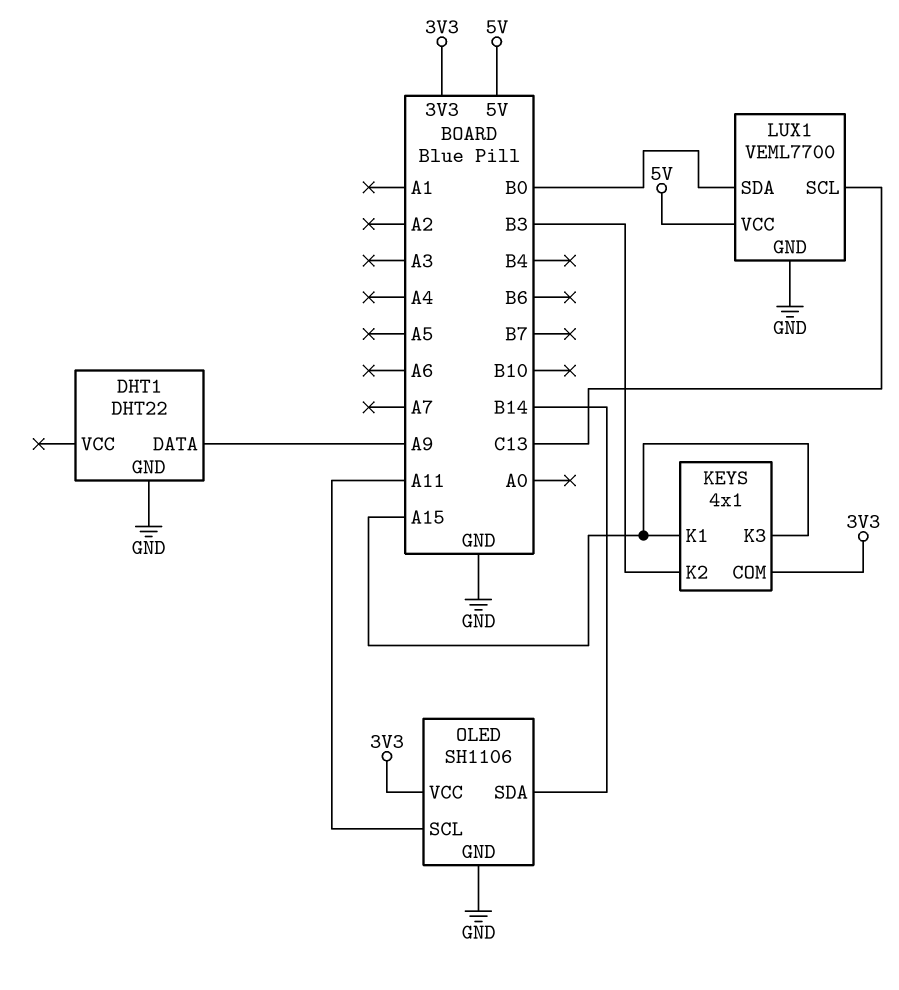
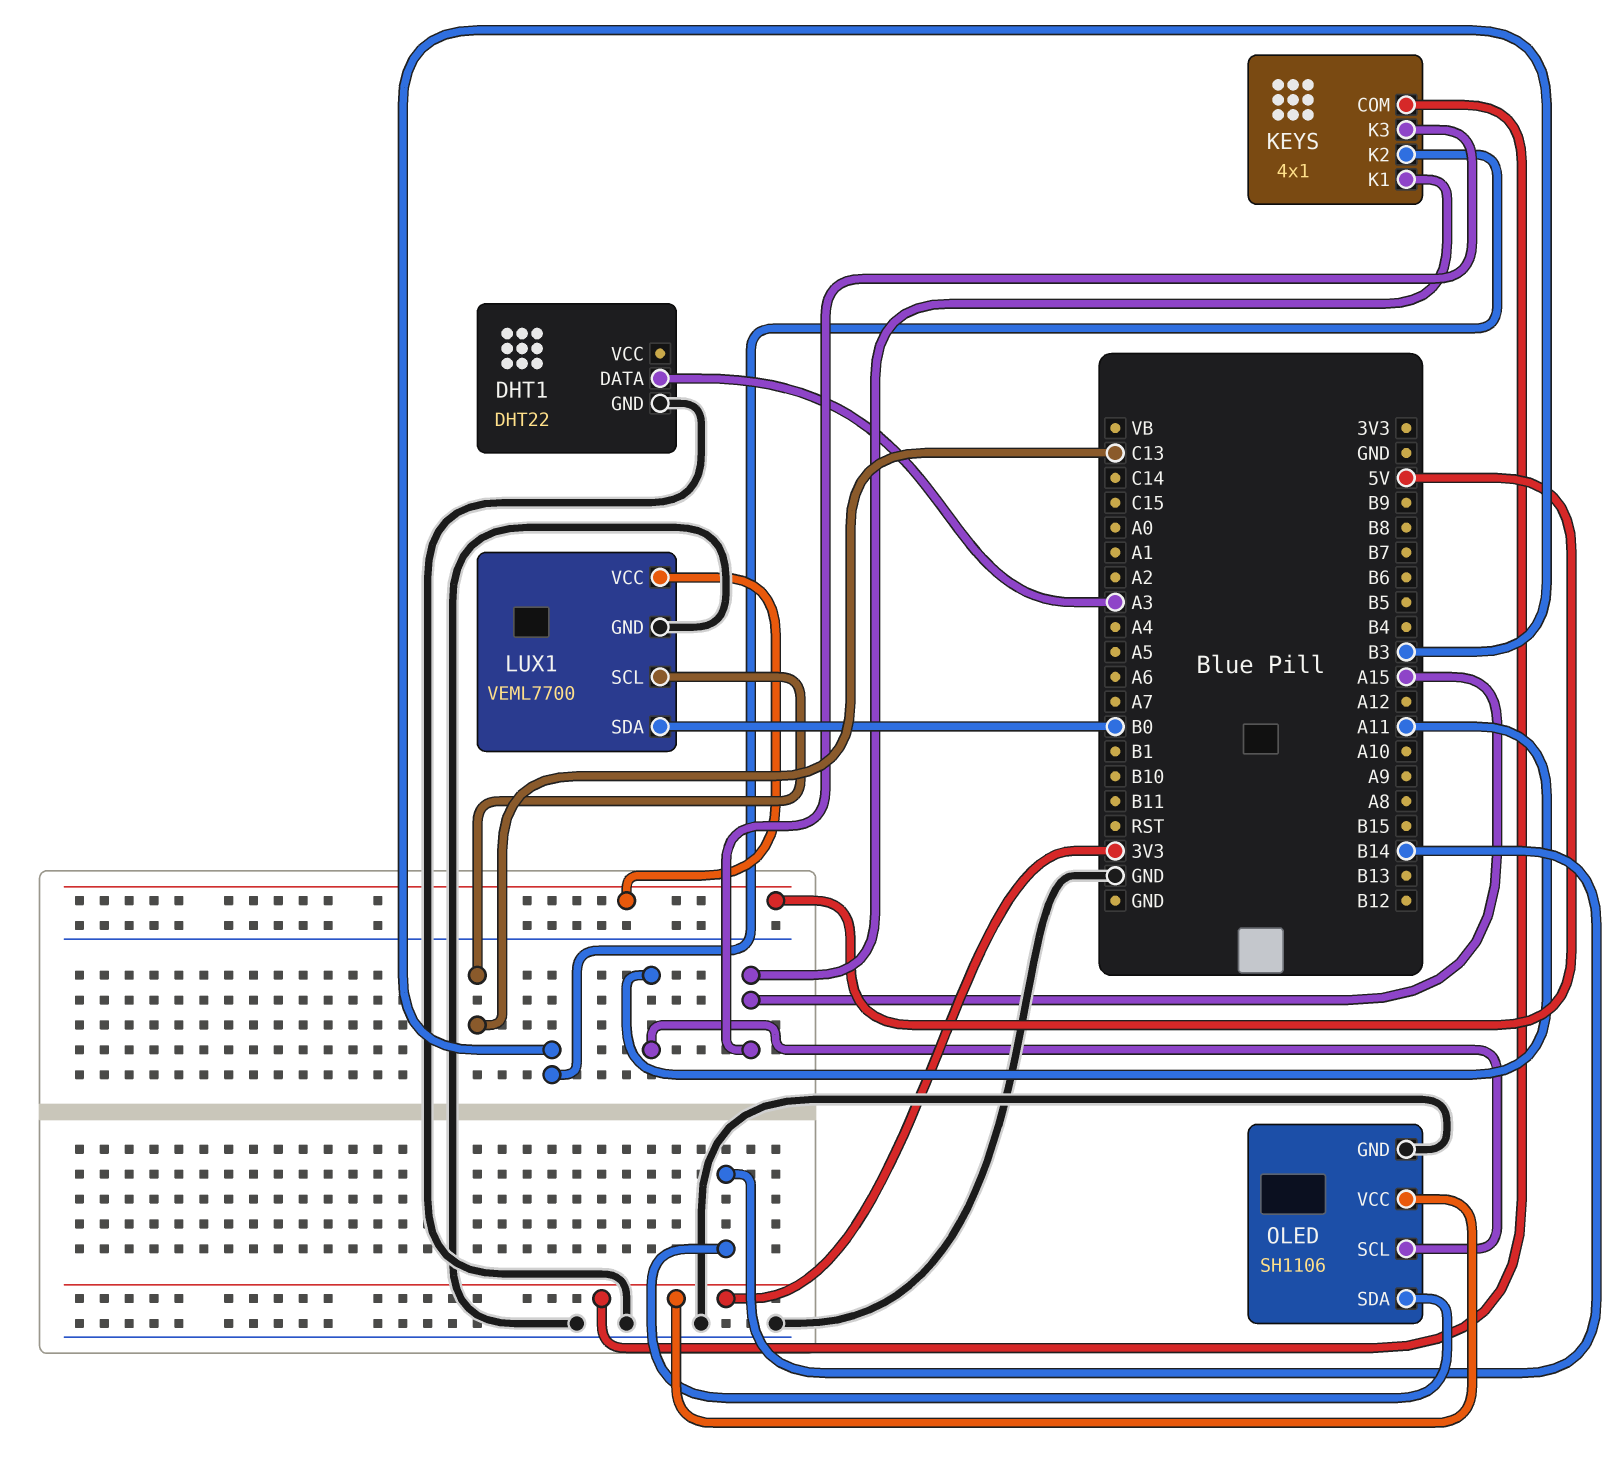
DHT1 pin DATA: A9 -> A3

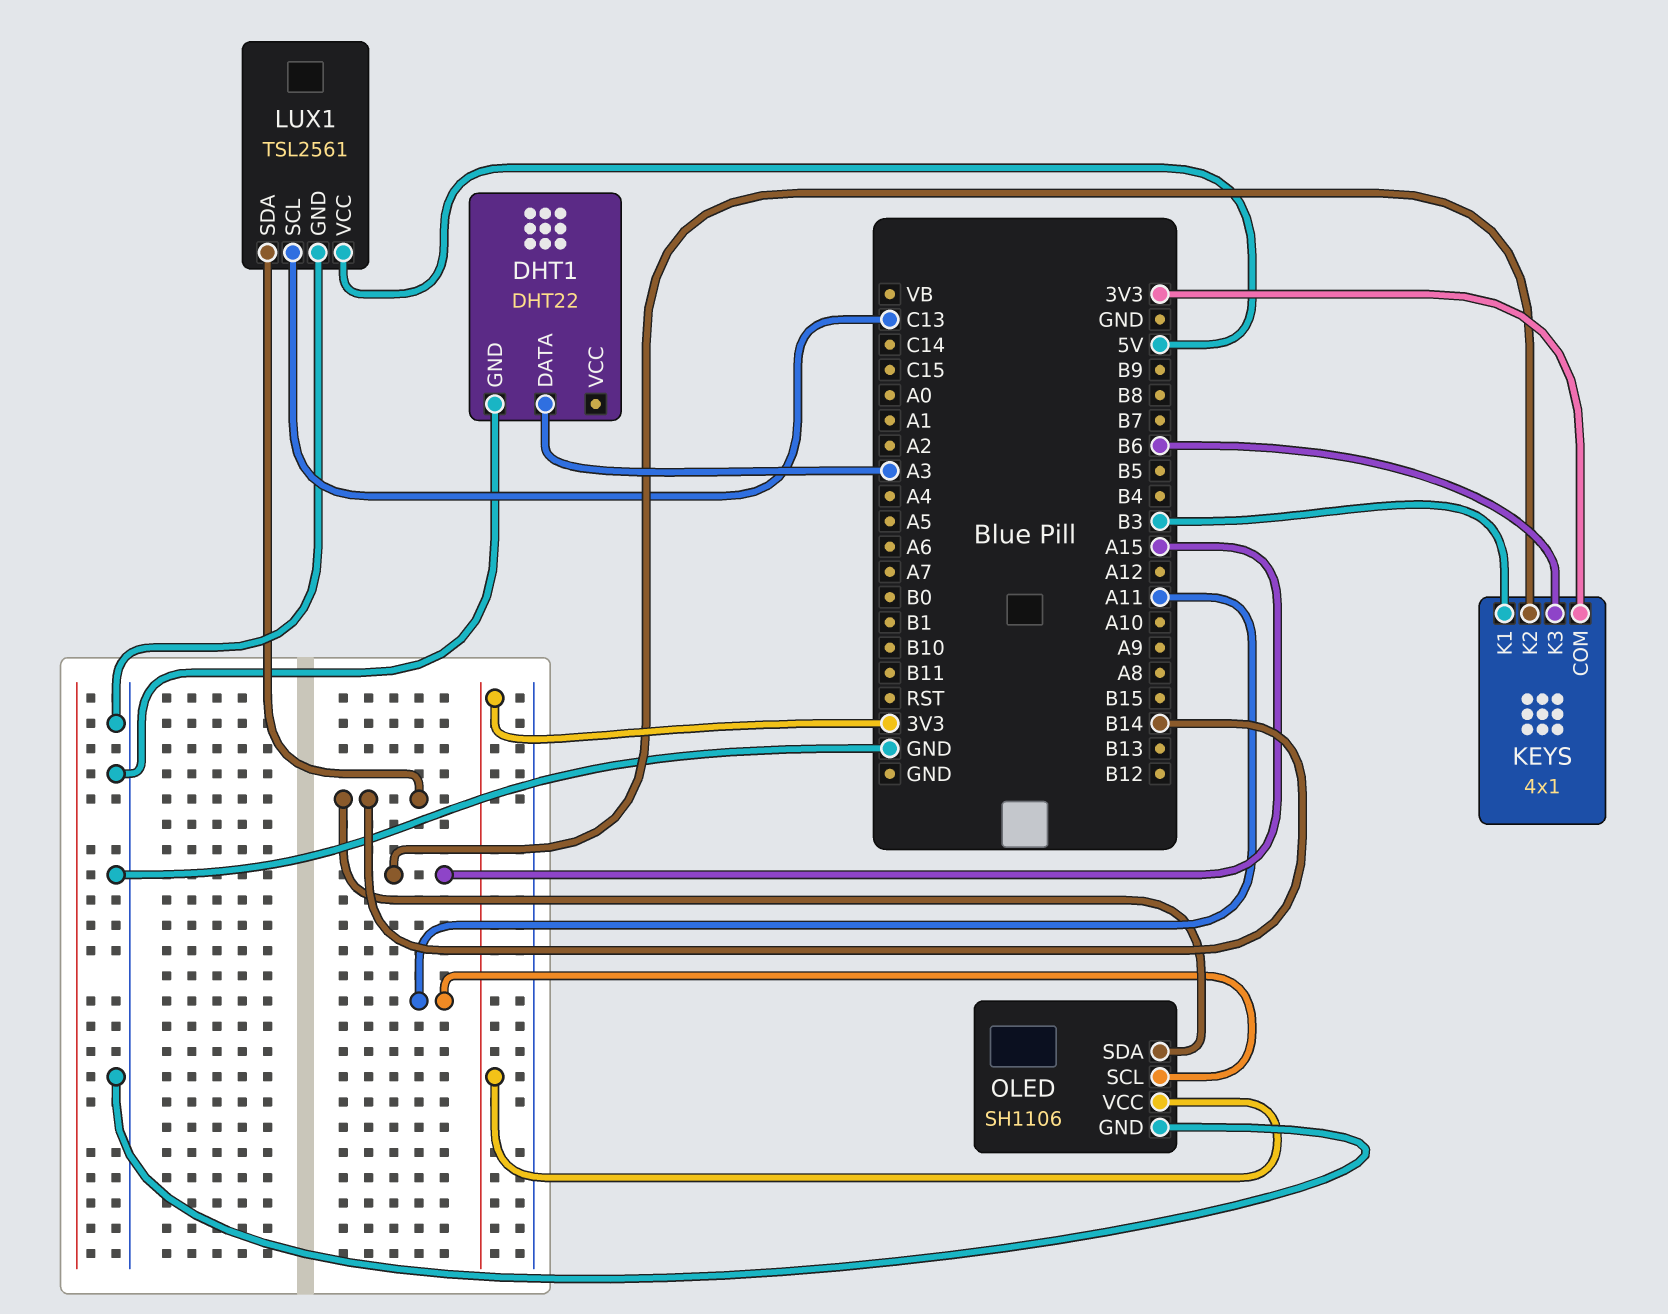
KEYS pin K1: A15 -> B3
KEYS pin K2: B3 -> A15
KEYS pin K3: A15 -> B6
LUX1: VEML7700 -> TSL2561
LUX1 pin SDA: B0 -> B14

